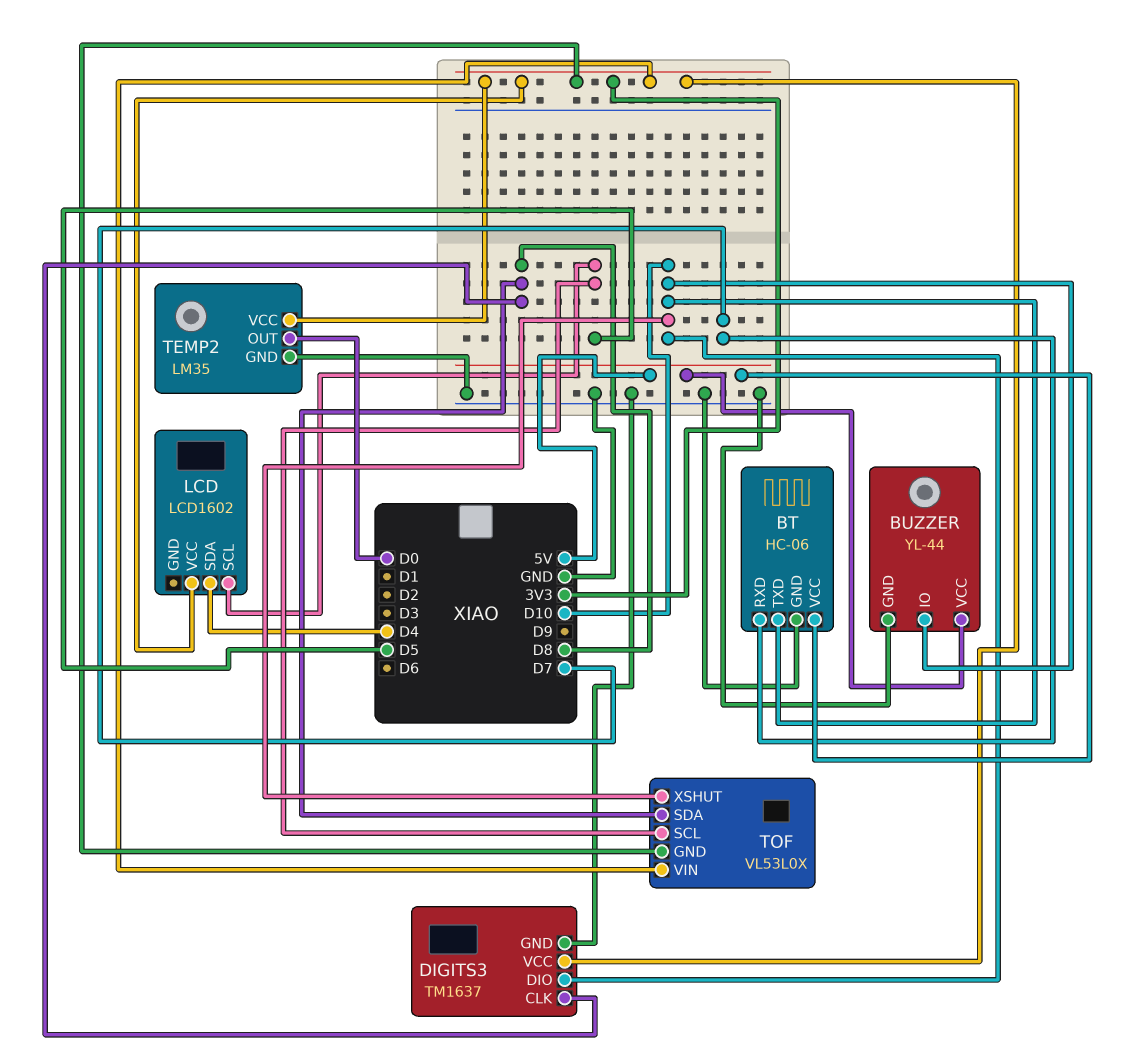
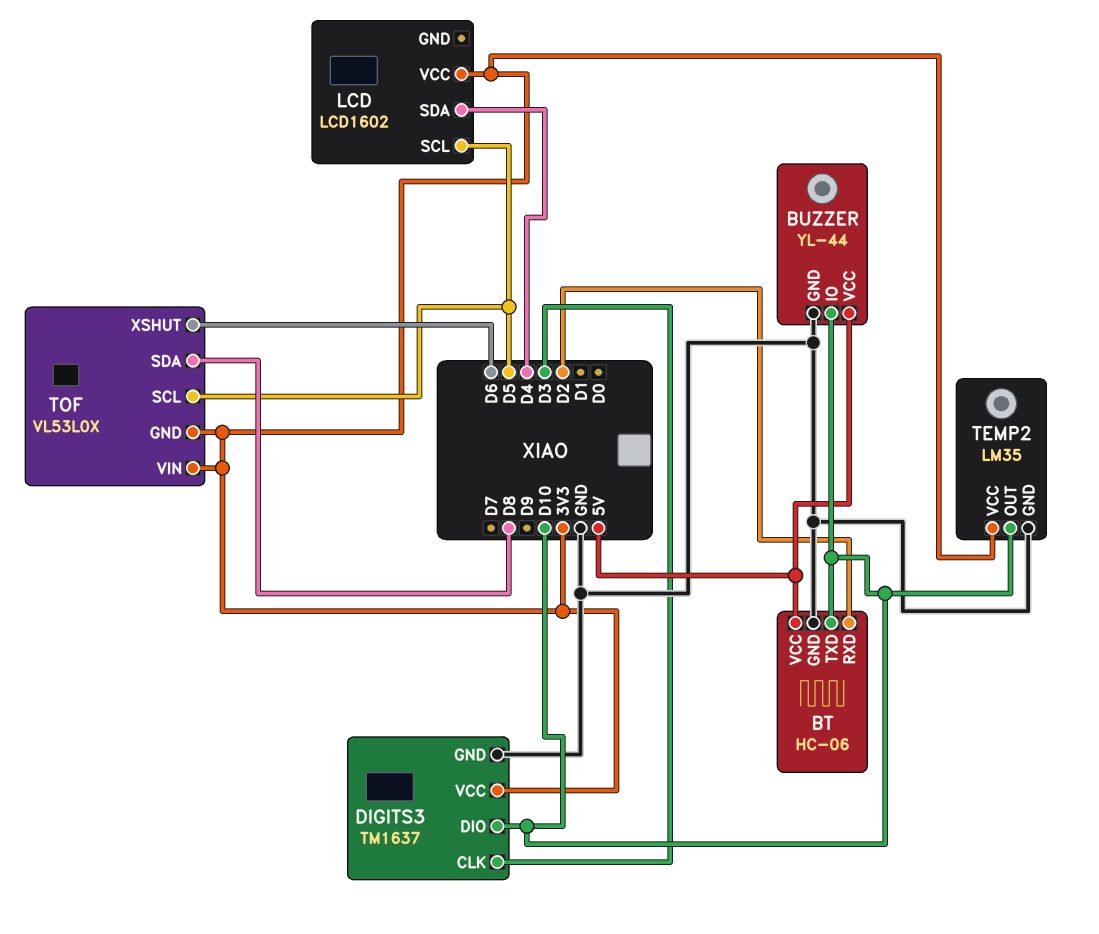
BT pin RXD: D7 -> D2
DIGITS3 pin CLK: D8 -> D3
TEMP2 pin OUT: D0 -> D10
TOF pin XSHUT: D10 -> D6

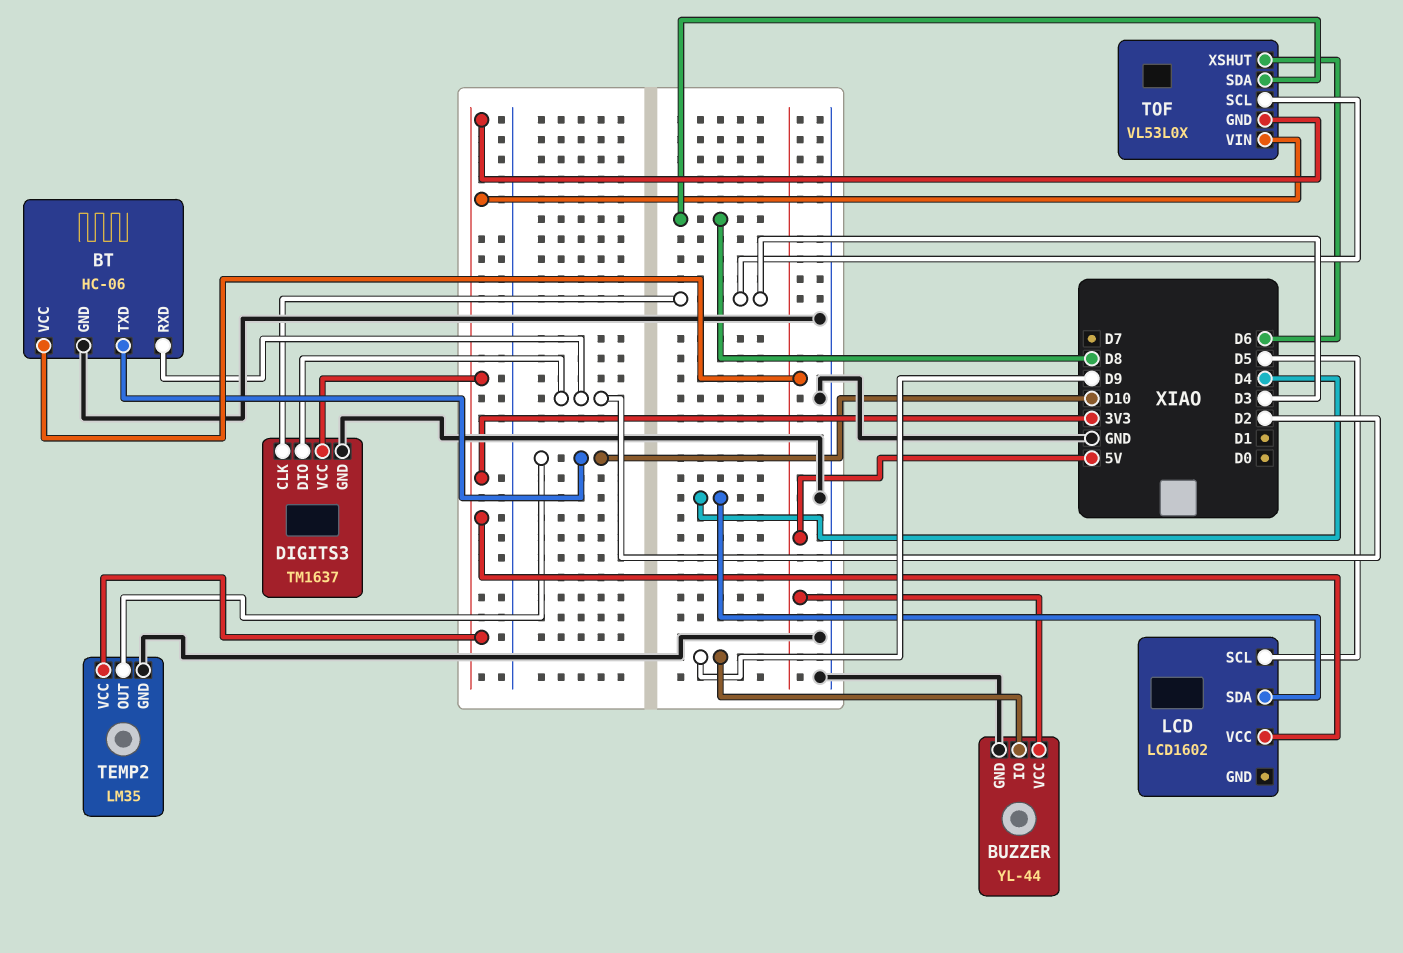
BUZZER pin IO: D10 -> D9
DIGITS3 pin DIO: D10 -> D2
TOF pin SCL: D5 -> D3

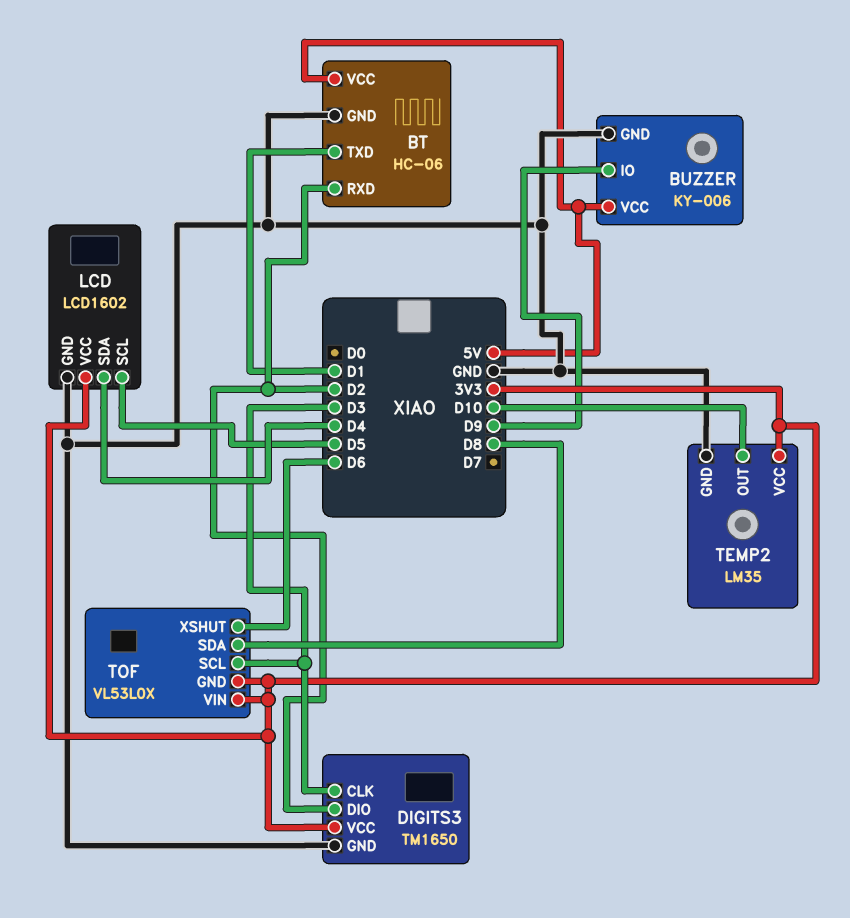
BT pin TXD: D10 -> D1
BUZZER: YL-44 -> KY-006
DIGITS3: TM1637 -> TM1650
LCD pin GND: none -> GND

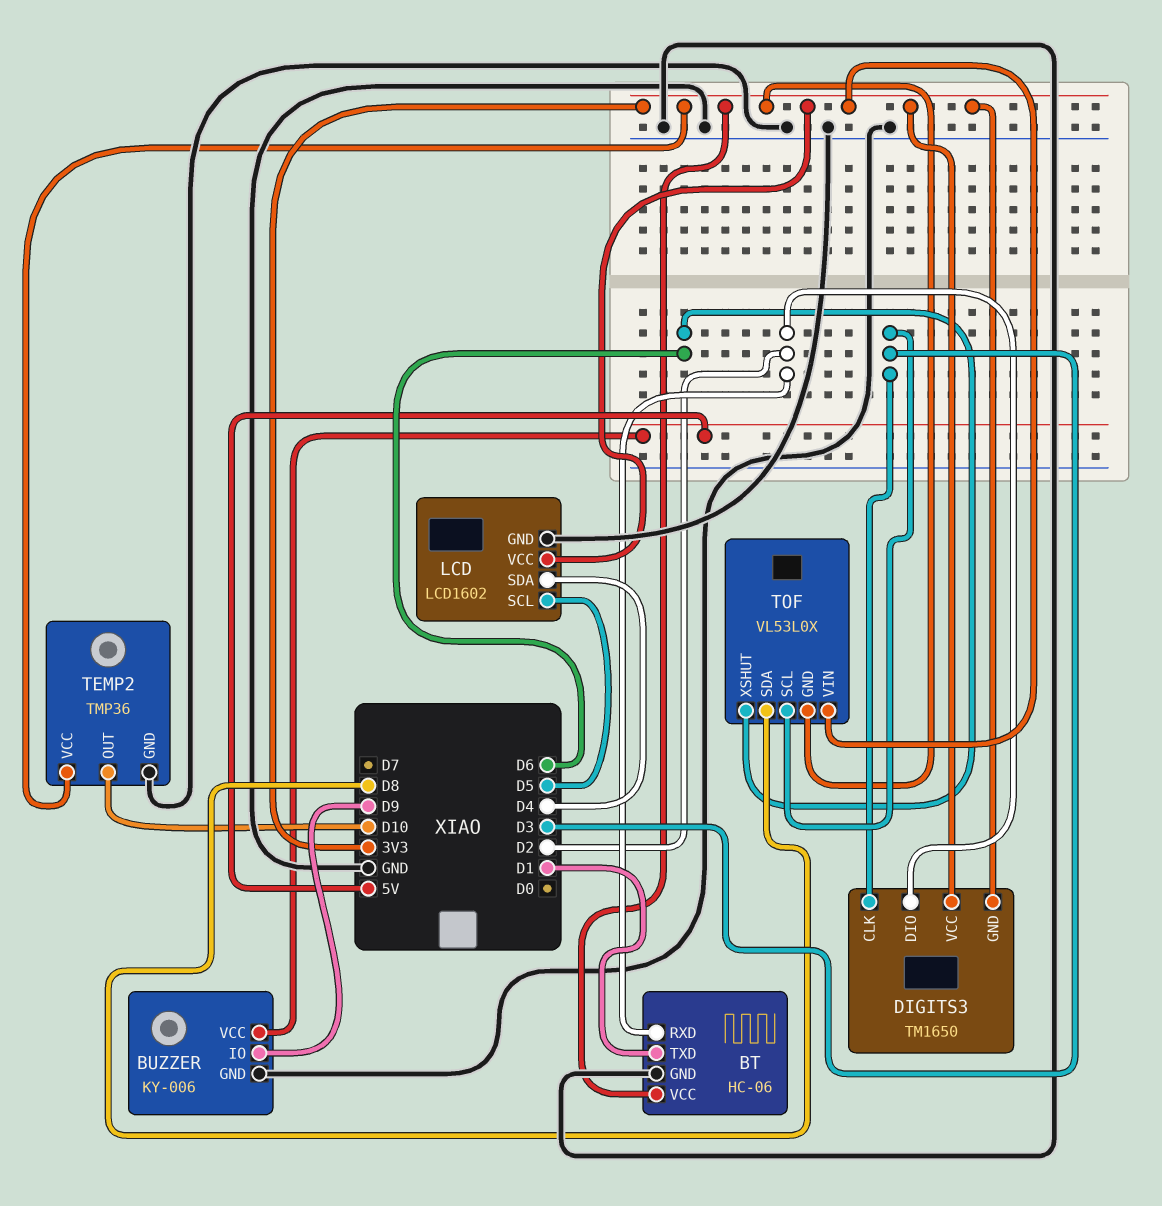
BT pin VCC: 5V -> 3V3
DIGITS3 pin GND: GND -> 3V3
TEMP2: LM35 -> TMP36

